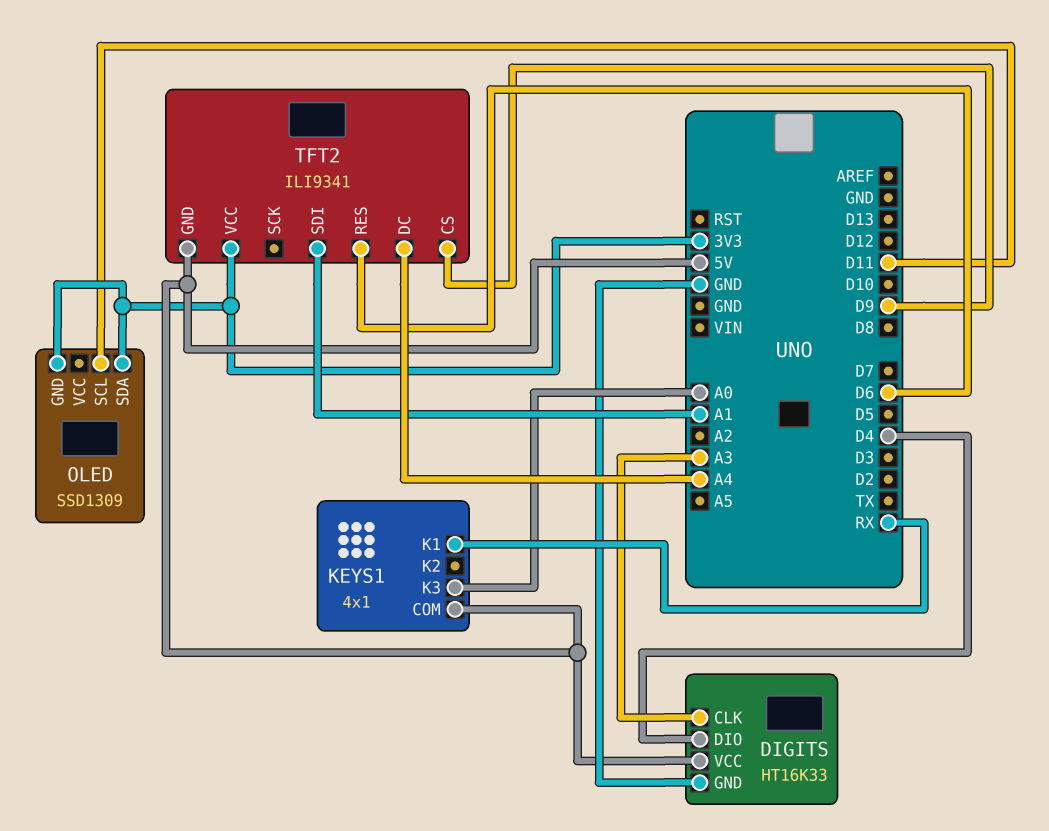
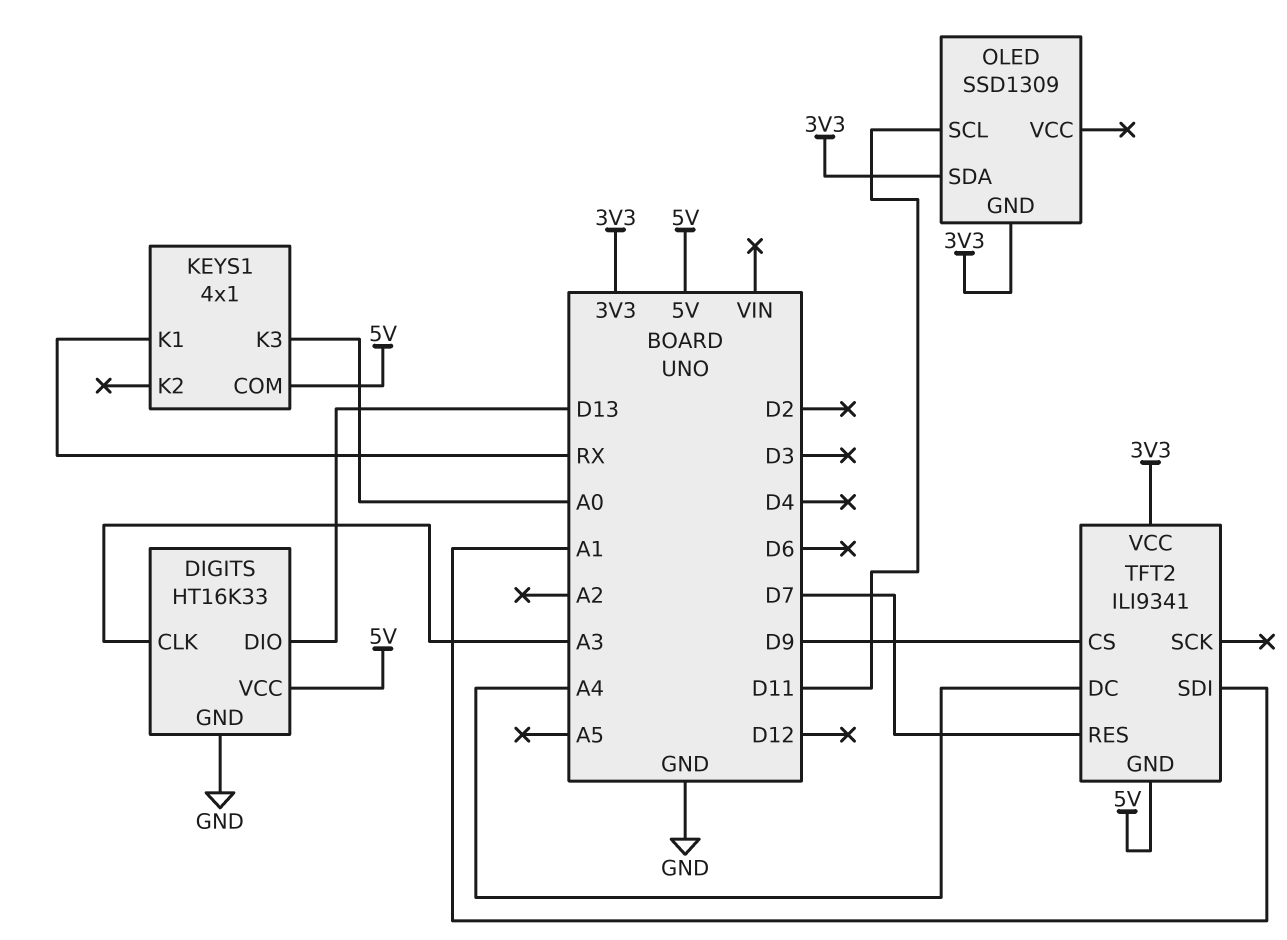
DIGITS pin DIO: D4 -> D13
TFT2 pin RES: D6 -> D7

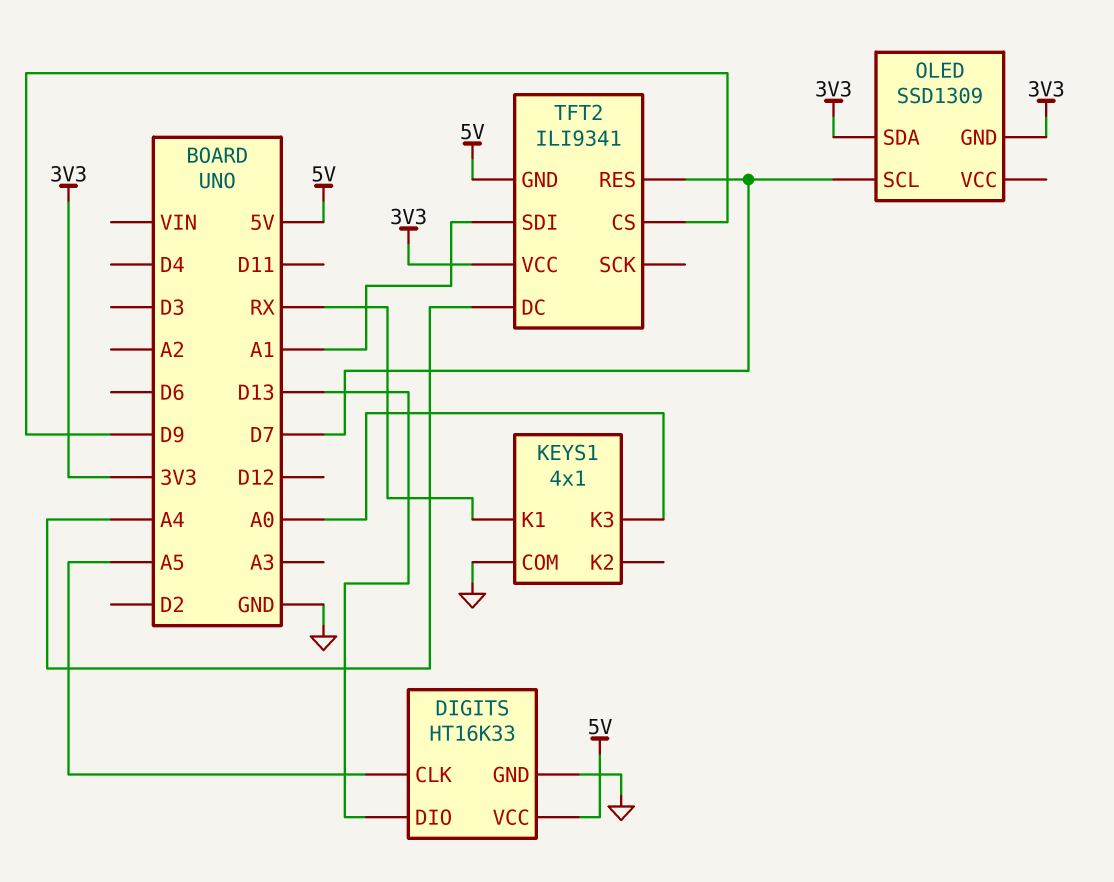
DIGITS pin CLK: A3 -> A5
KEYS1 pin COM: 5V -> GND
OLED pin SCL: D11 -> D7

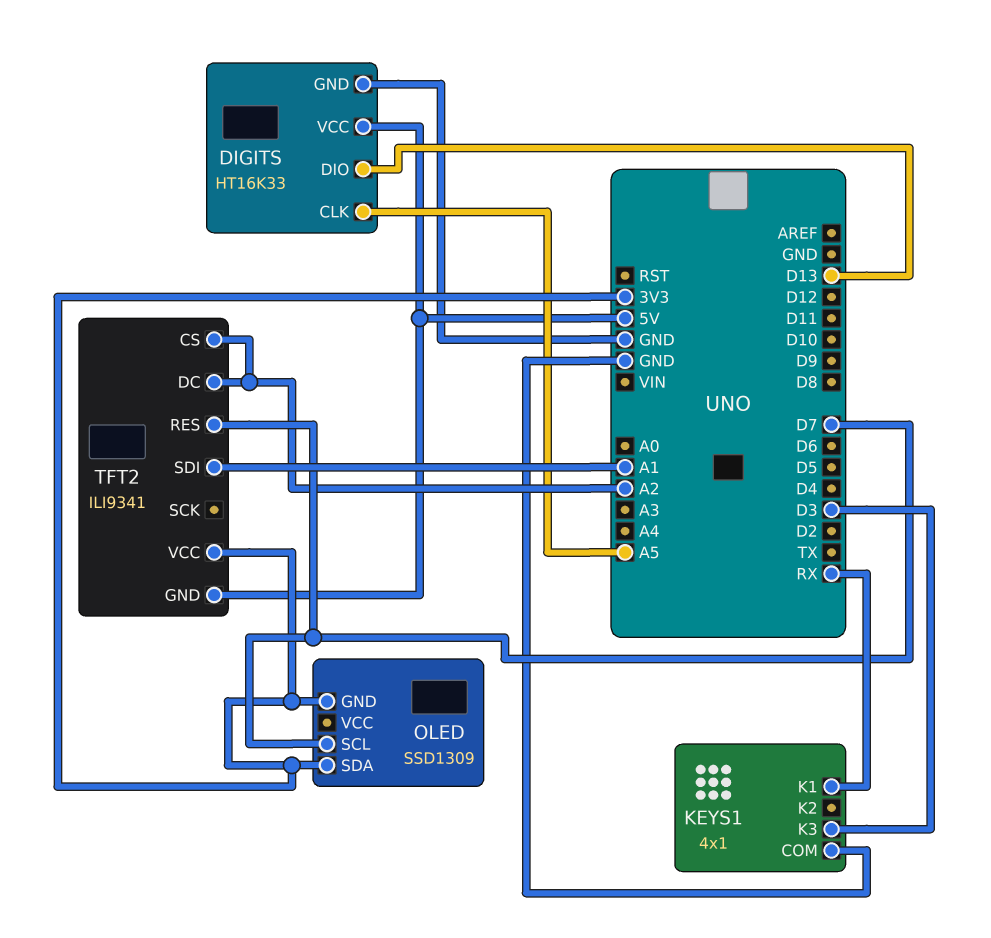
KEYS1 pin K3: A0 -> D3
TFT2 pin CS: D9 -> A2
TFT2 pin DC: A4 -> A2

